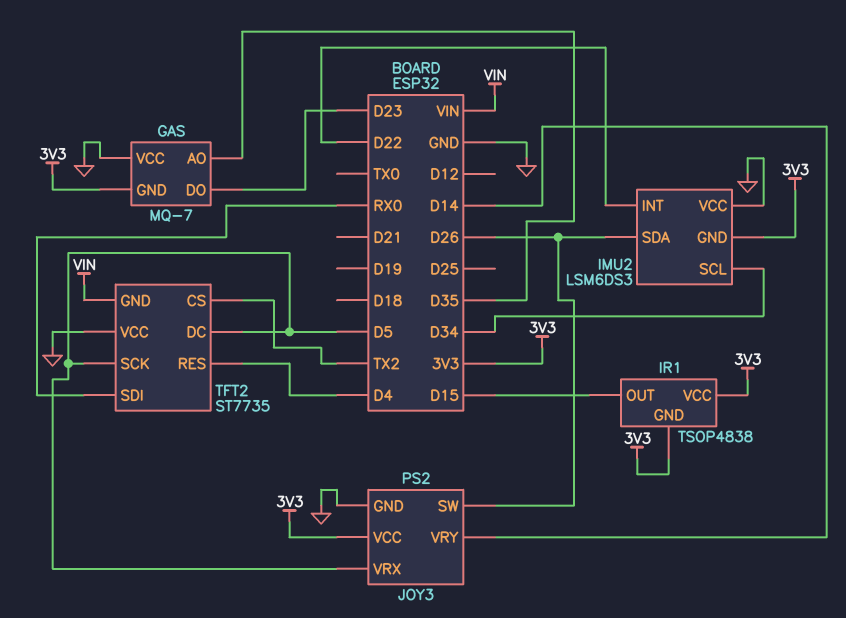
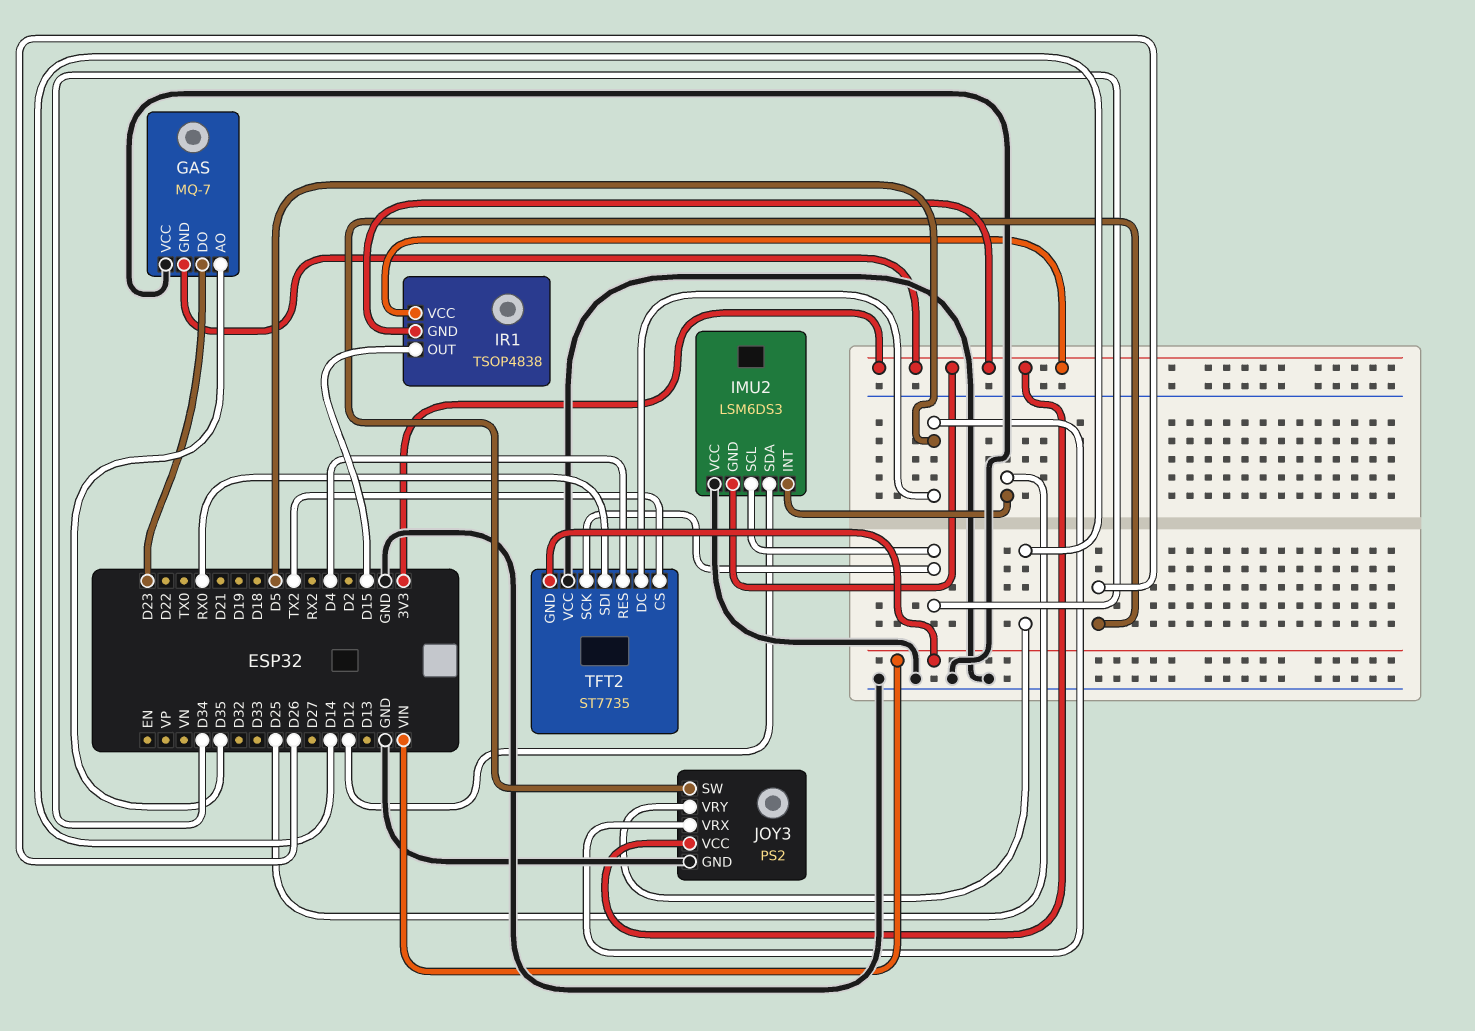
IMU2 pin INT: D22 -> D25
IMU2 pin SDA: D26 -> D12
TFT2 pin SCK: D5 -> D34

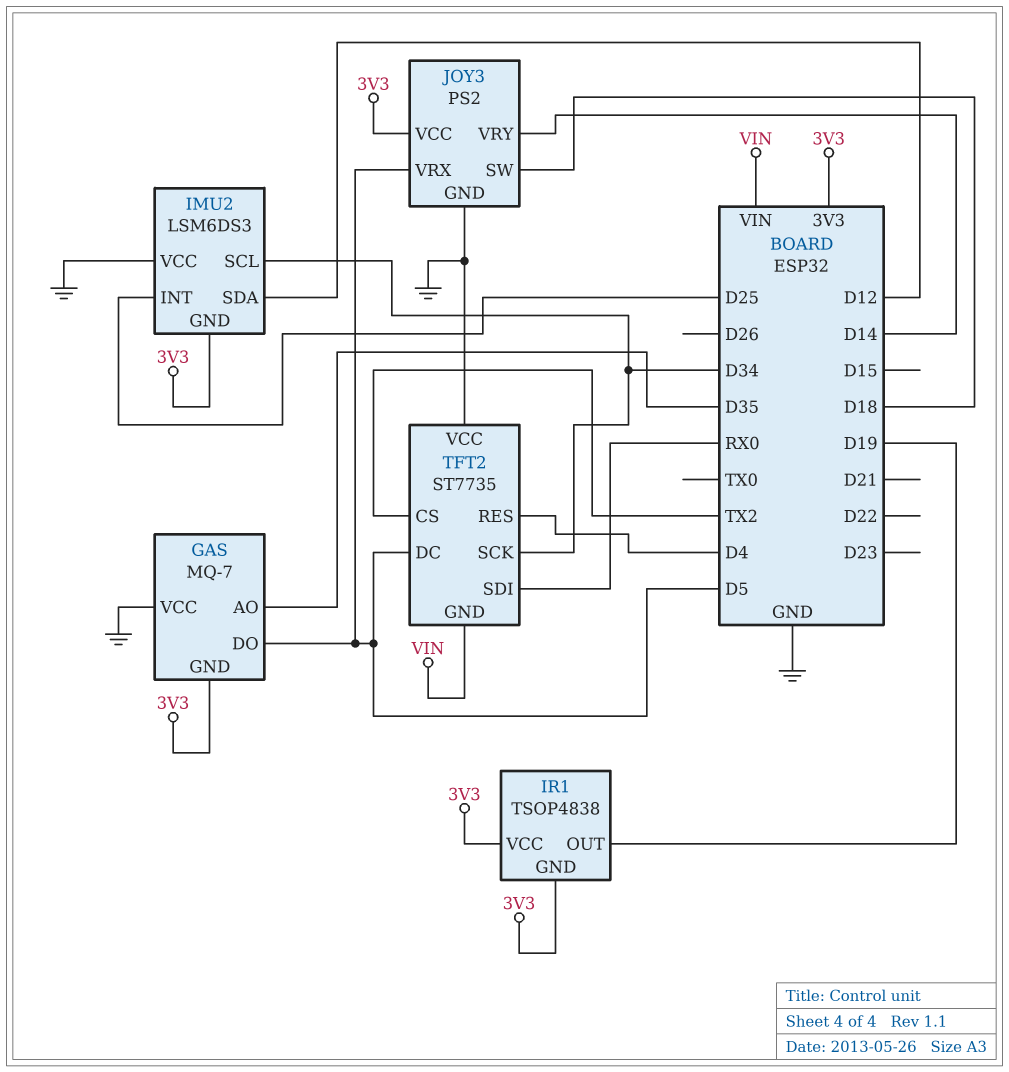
GAS pin DO: D23 -> D5
IR1 pin OUT: D15 -> D19
JOY3 pin SW: D26 -> D18

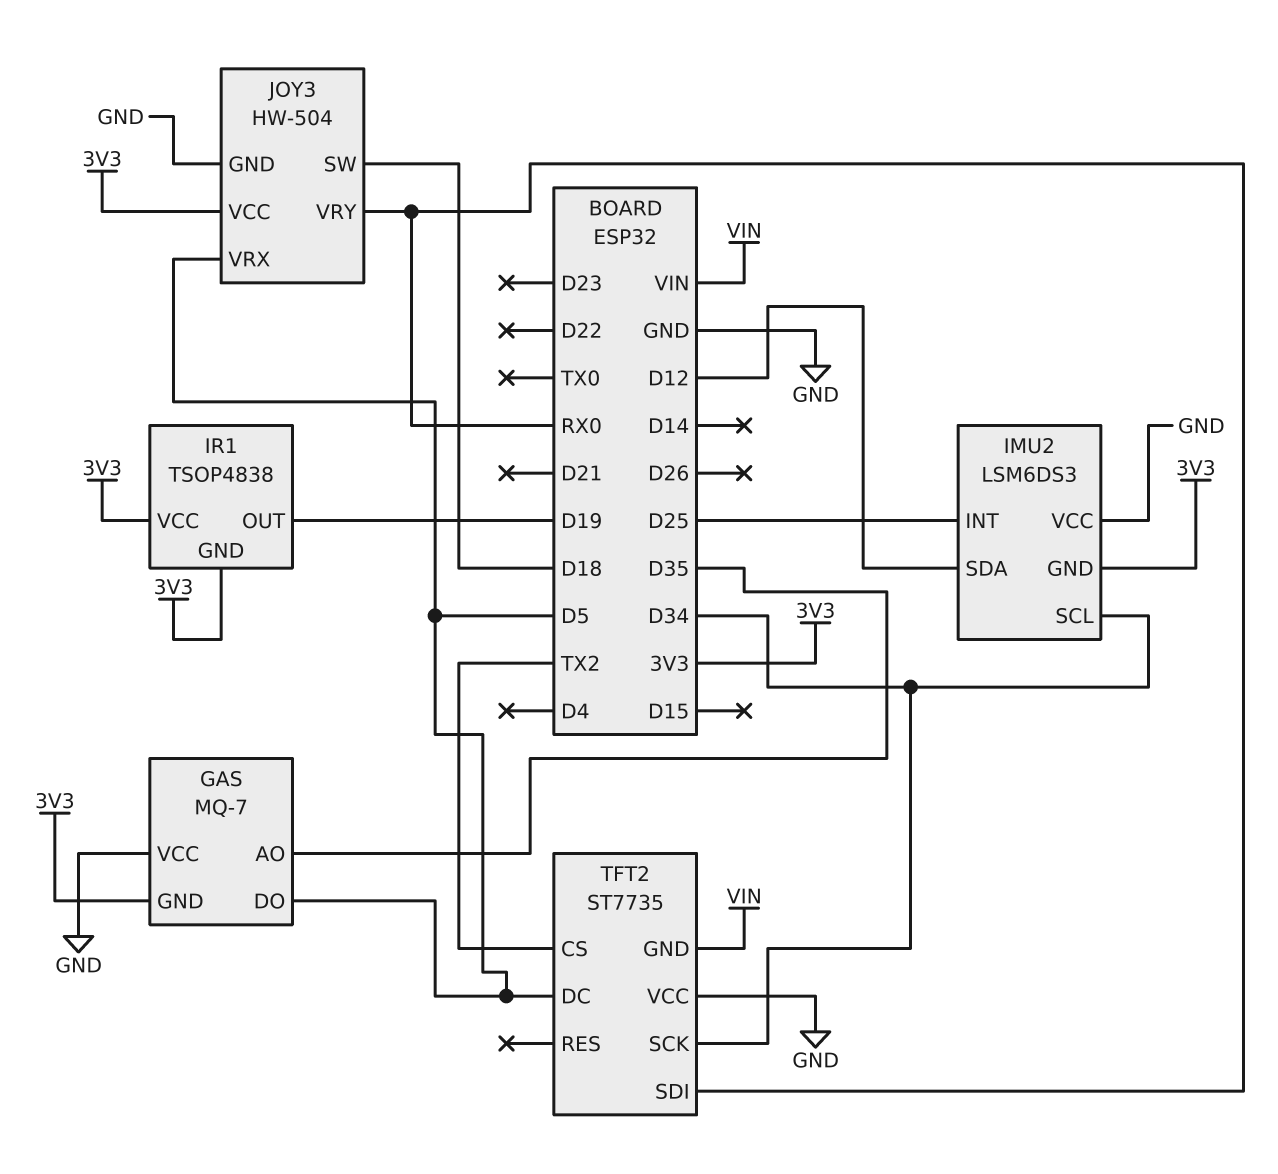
JOY3: PS2 -> HW-504
JOY3 pin VRY: D14 -> RX0
TFT2 pin RES: D4 -> none

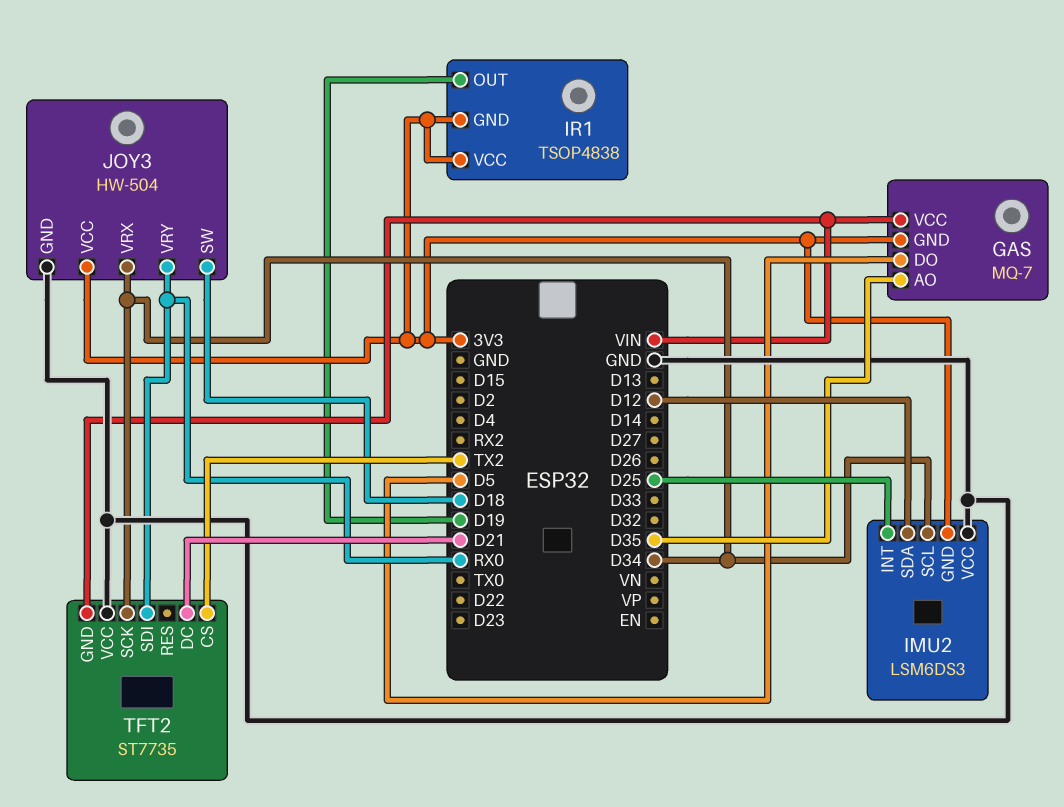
GAS pin VCC: GND -> VIN
JOY3 pin VRX: D5 -> D34
TFT2 pin DC: D5 -> D21

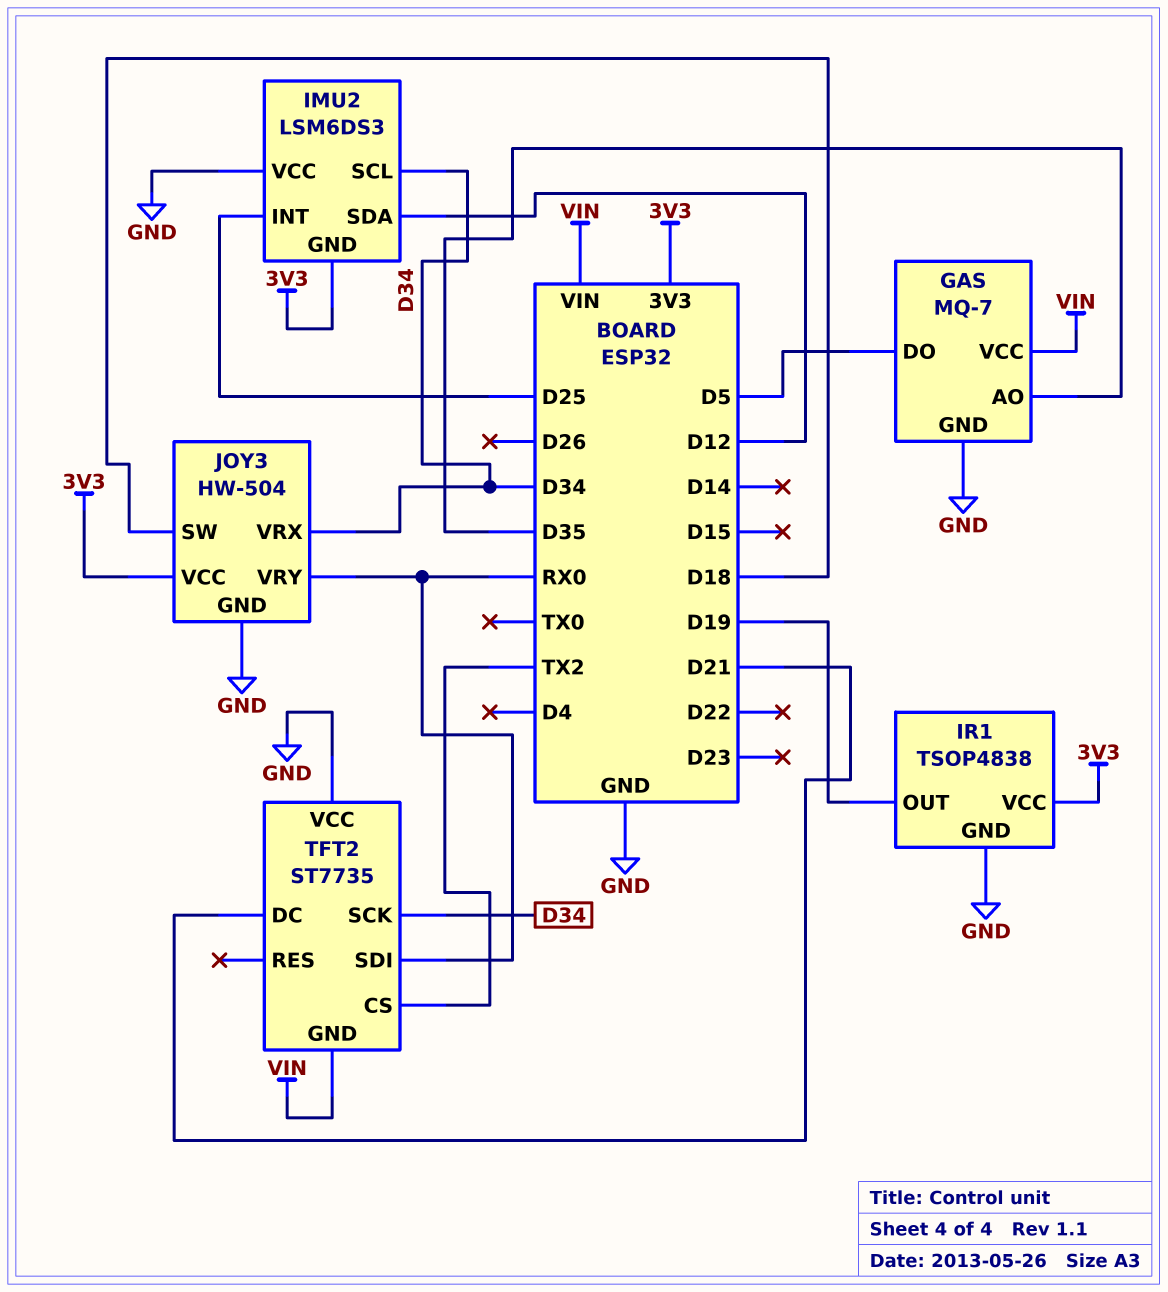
GAS pin GND: 3V3 -> GND
IR1 pin GND: 3V3 -> GND

